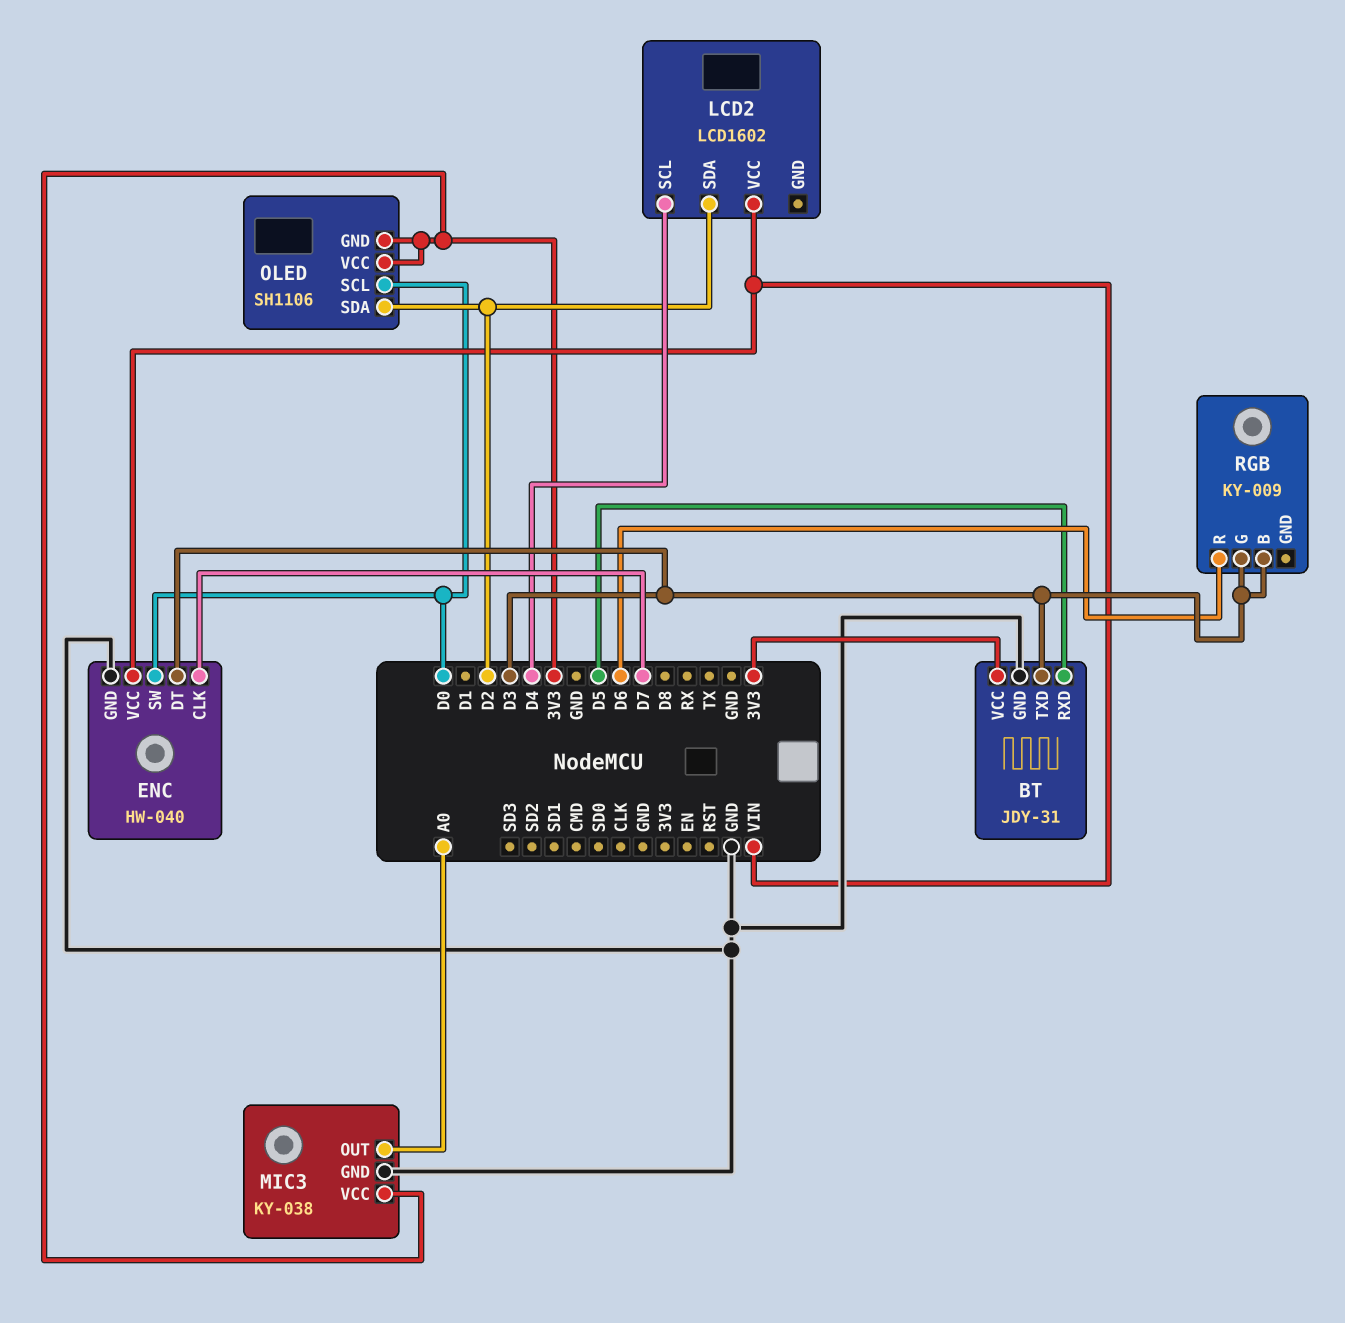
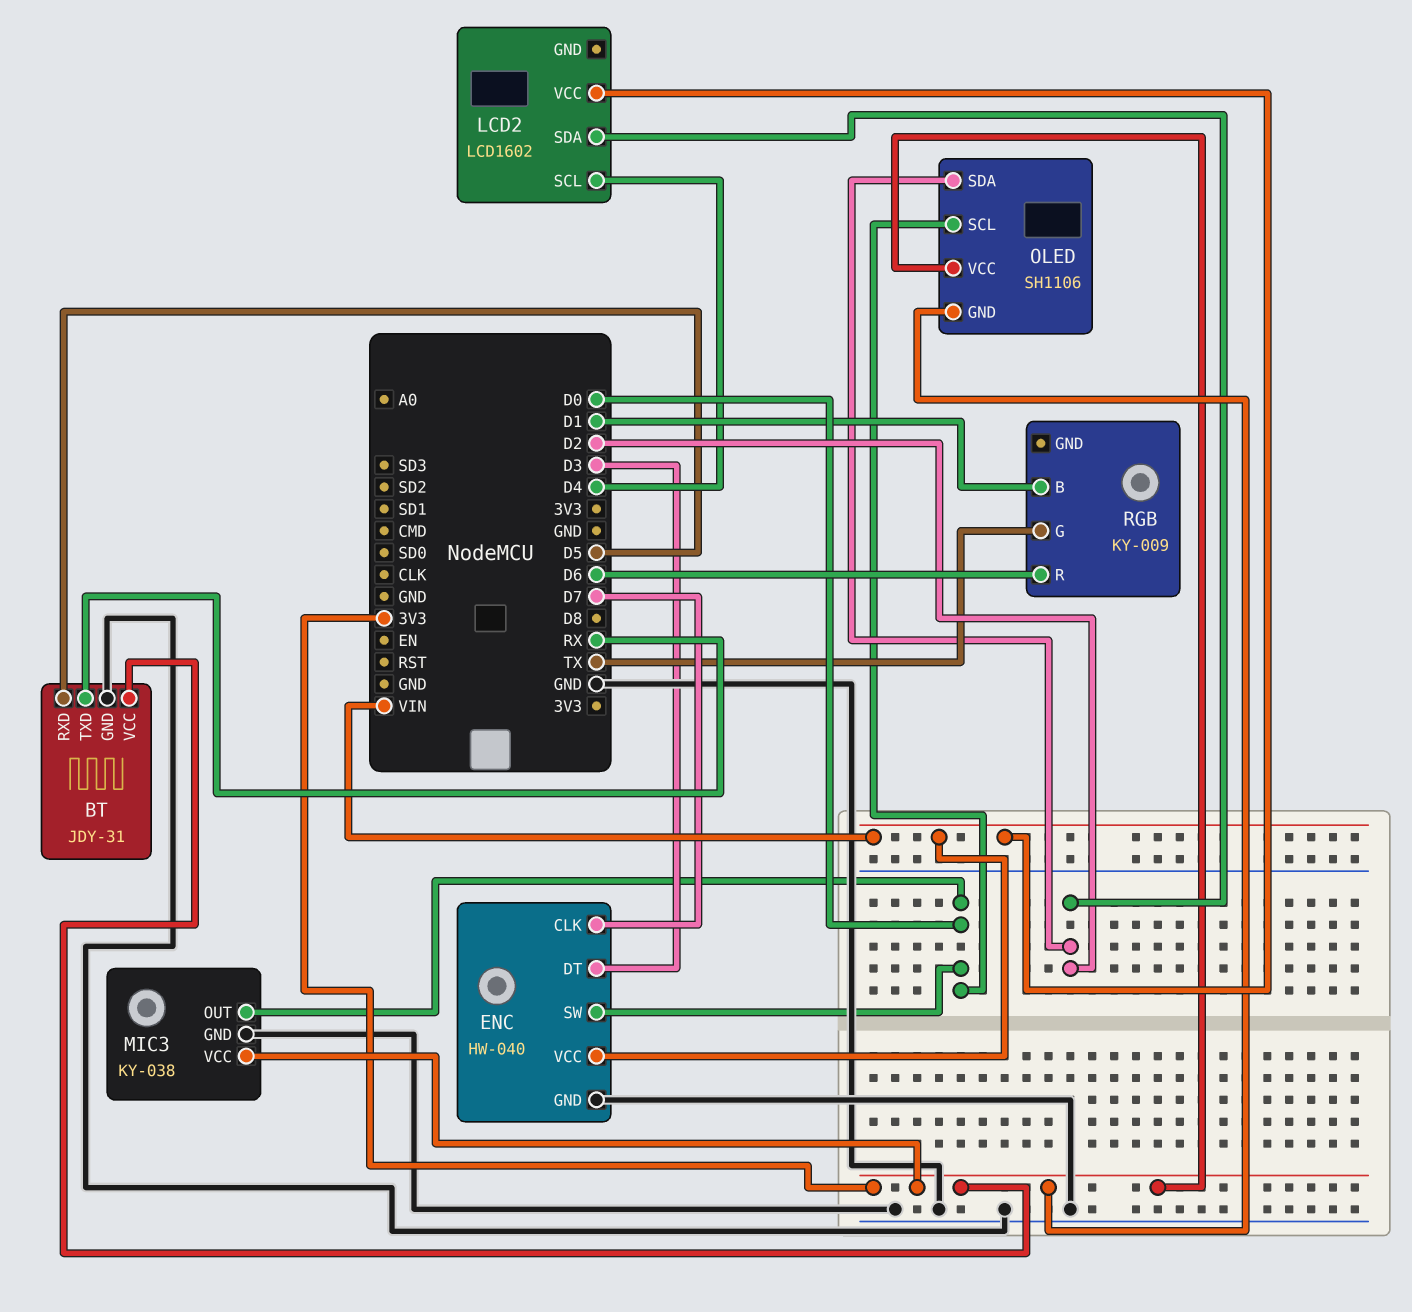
BT pin TXD: D3 -> RX
MIC3 pin OUT: A0 -> D0
RGB pin B: D3 -> D1
RGB pin G: D3 -> TX

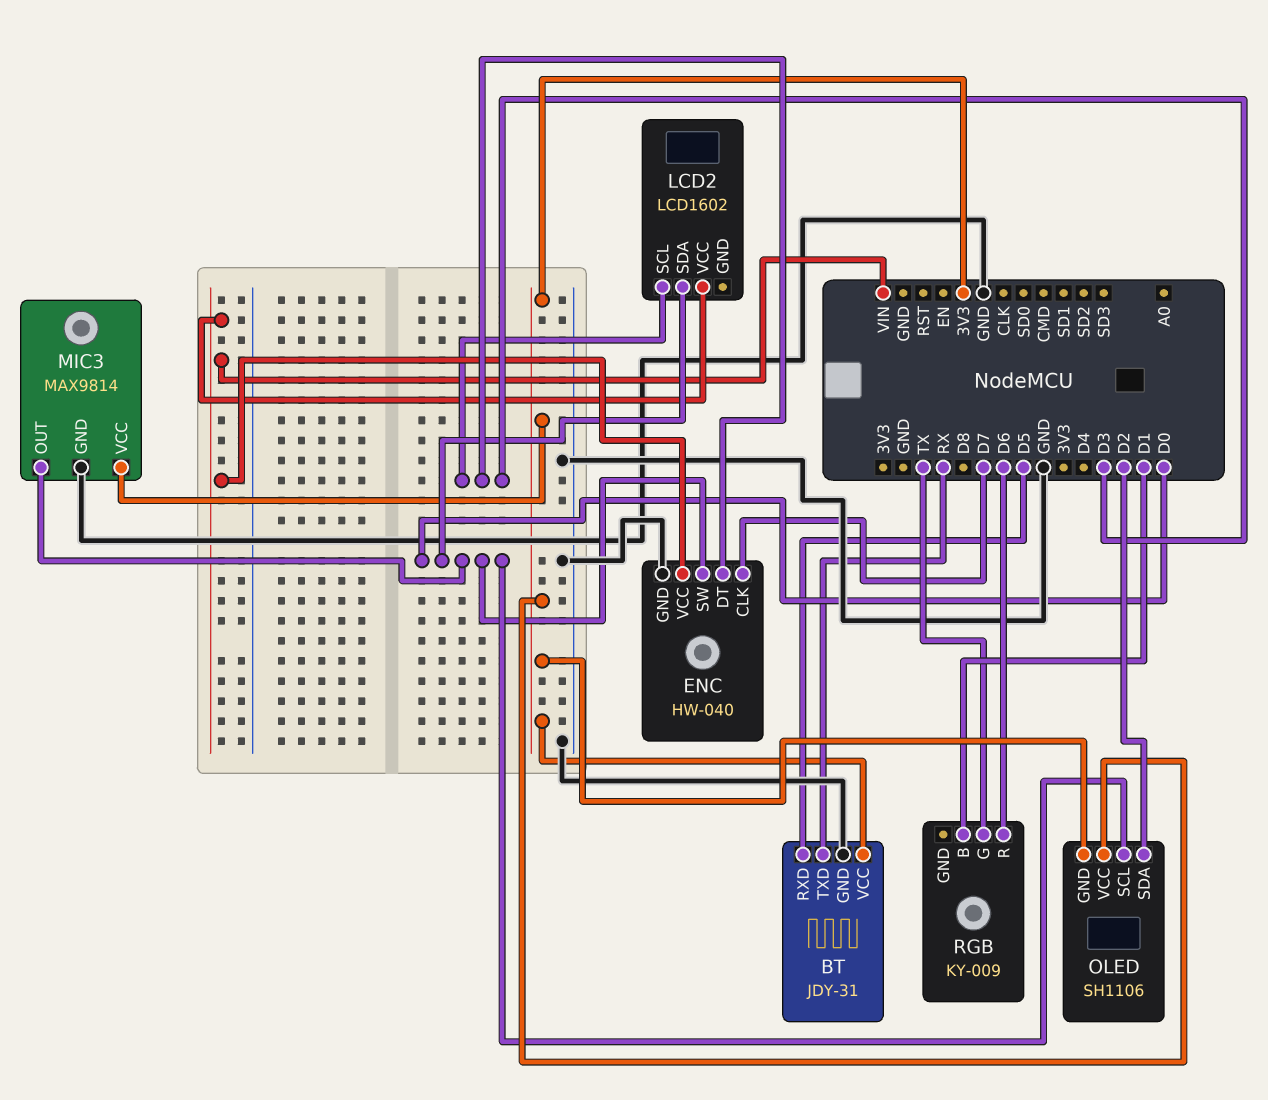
LCD2 pin SCL: D4 -> D3
LCD2 pin SDA: D2 -> D0
MIC3: KY-038 -> MAX9814

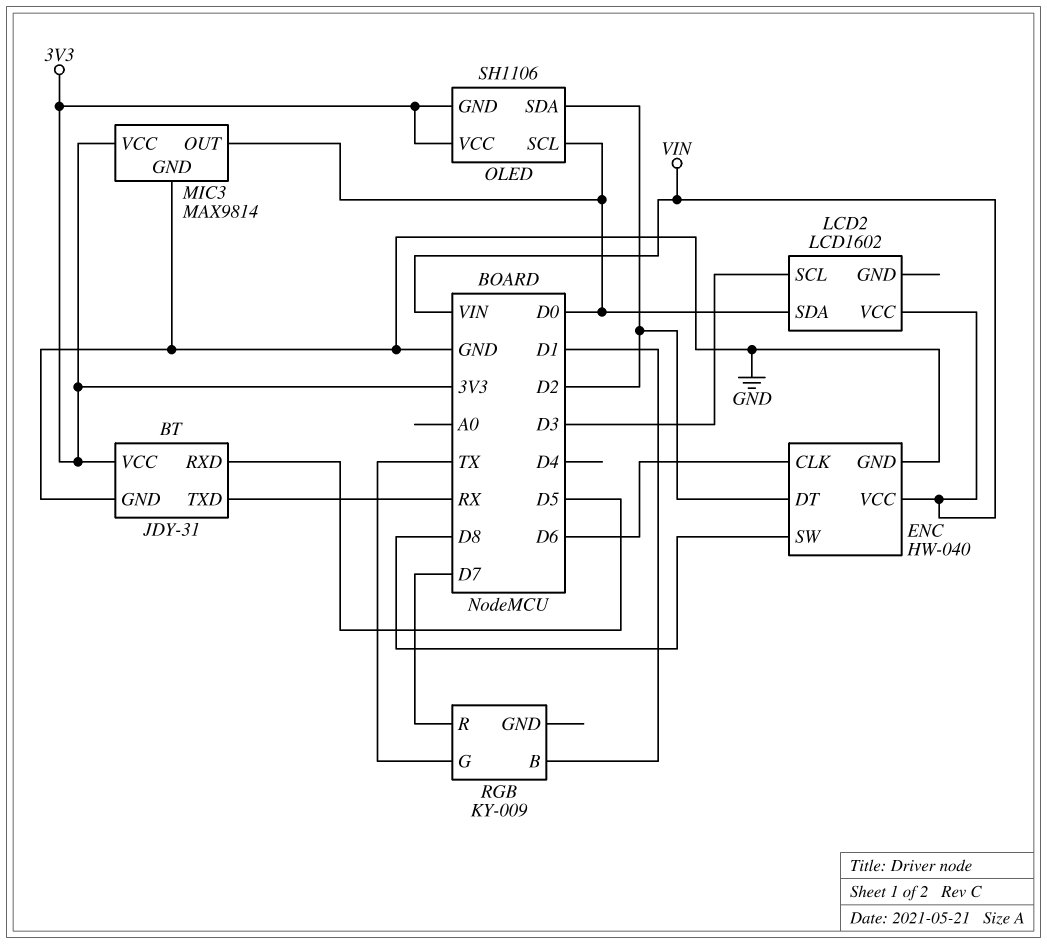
ENC pin CLK: D7 -> D6
ENC pin DT: D3 -> D2
ENC pin SW: D0 -> D8
RGB pin R: D6 -> D7

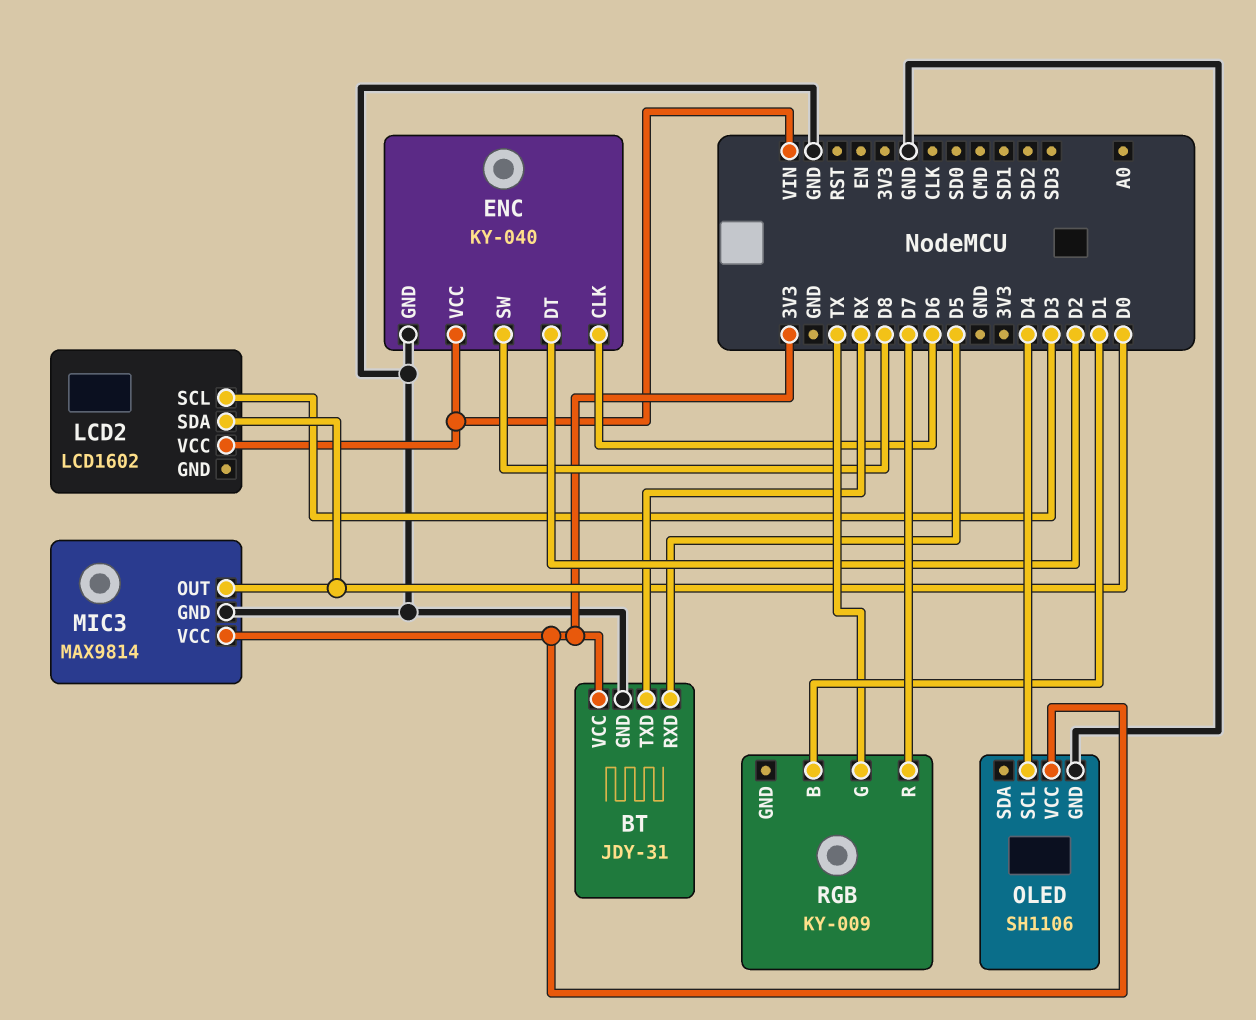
ENC: HW-040 -> KY-040
OLED pin GND: 3V3 -> GND
OLED pin SCL: D0 -> D4
OLED pin SDA: D2 -> none

